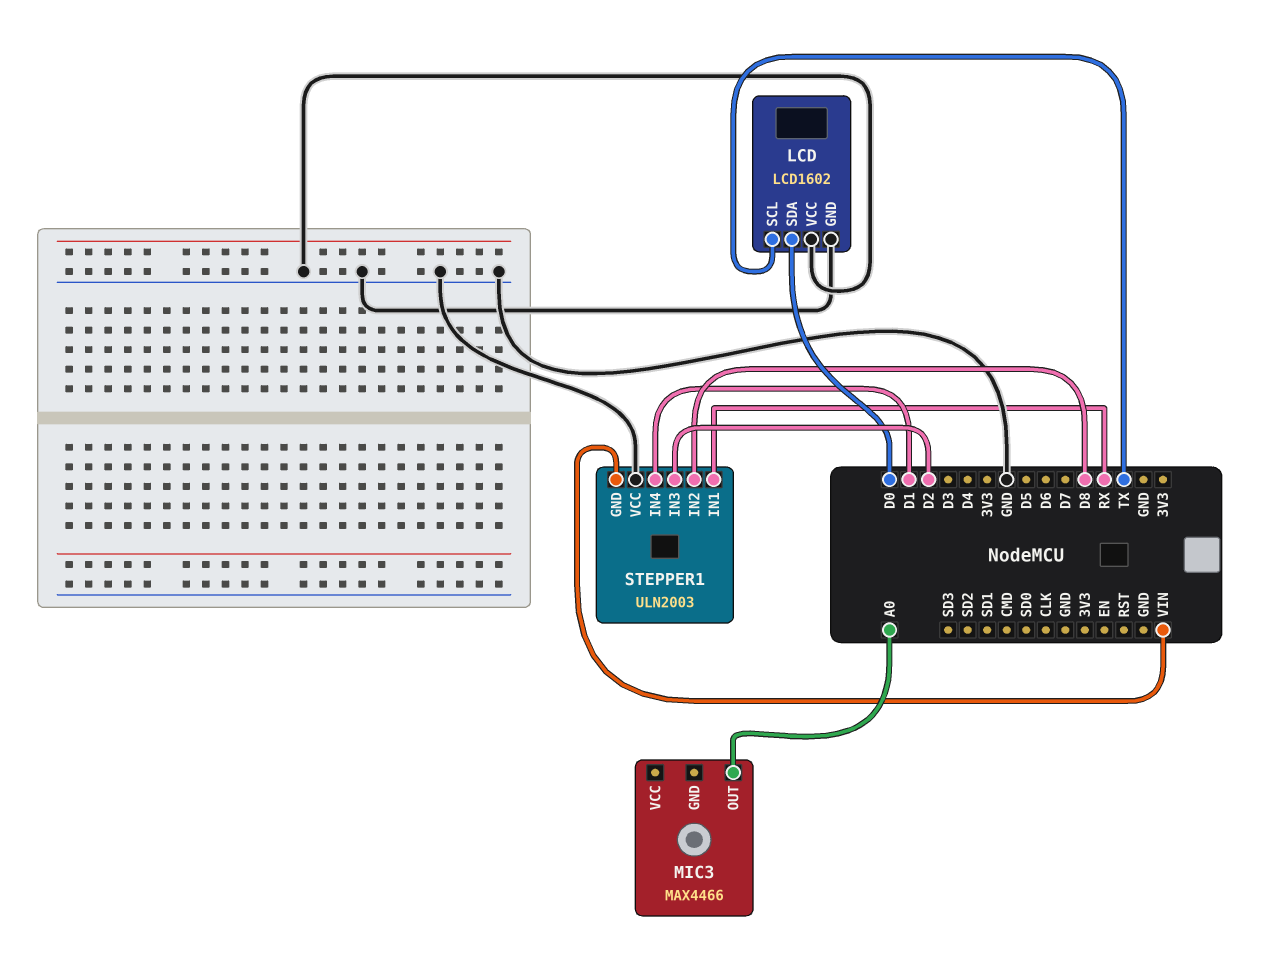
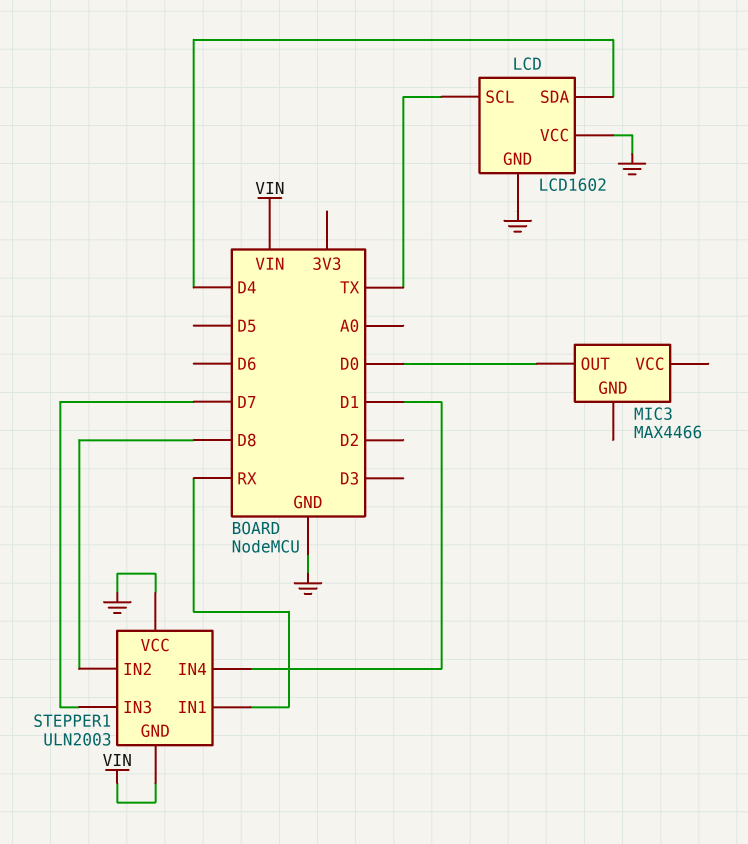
LCD pin SDA: D0 -> D4
MIC3 pin OUT: A0 -> D0
STEPPER1 pin IN3: D2 -> D7

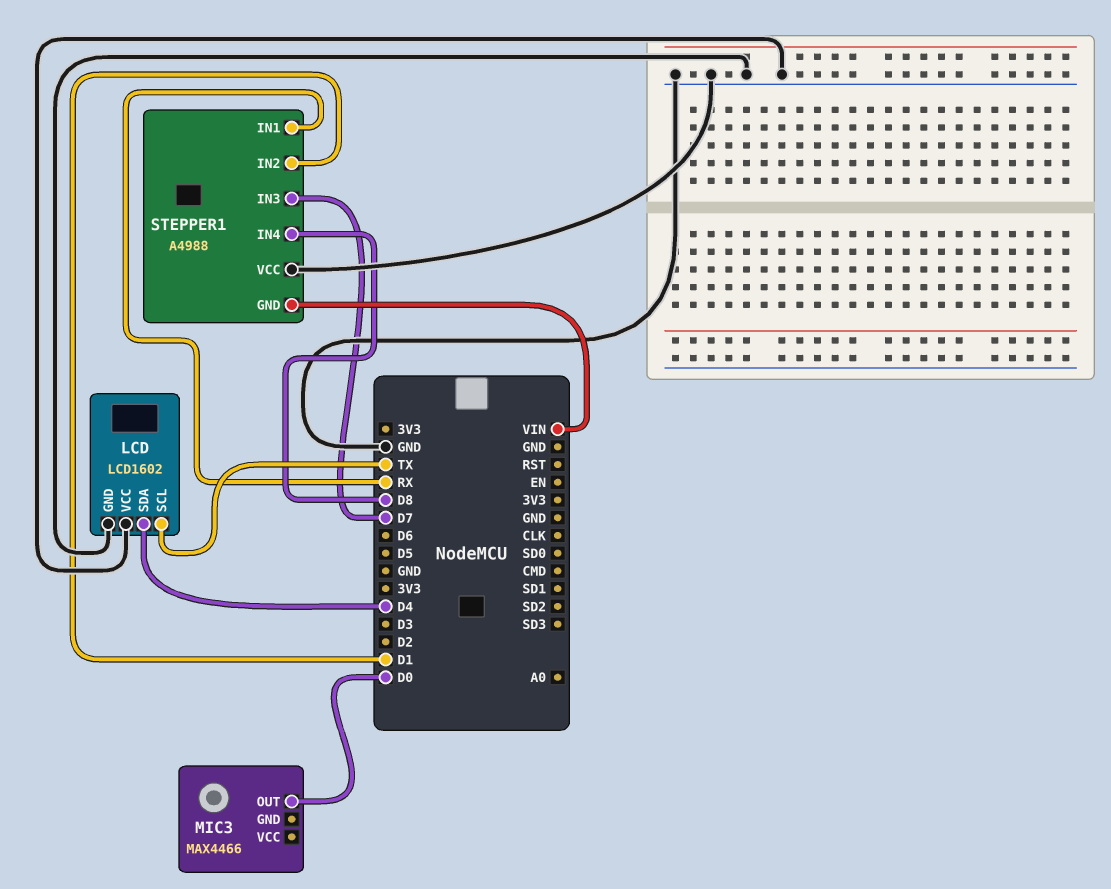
STEPPER1: ULN2003 -> A4988
STEPPER1 pin IN2: D8 -> D1
STEPPER1 pin IN4: D1 -> D8

